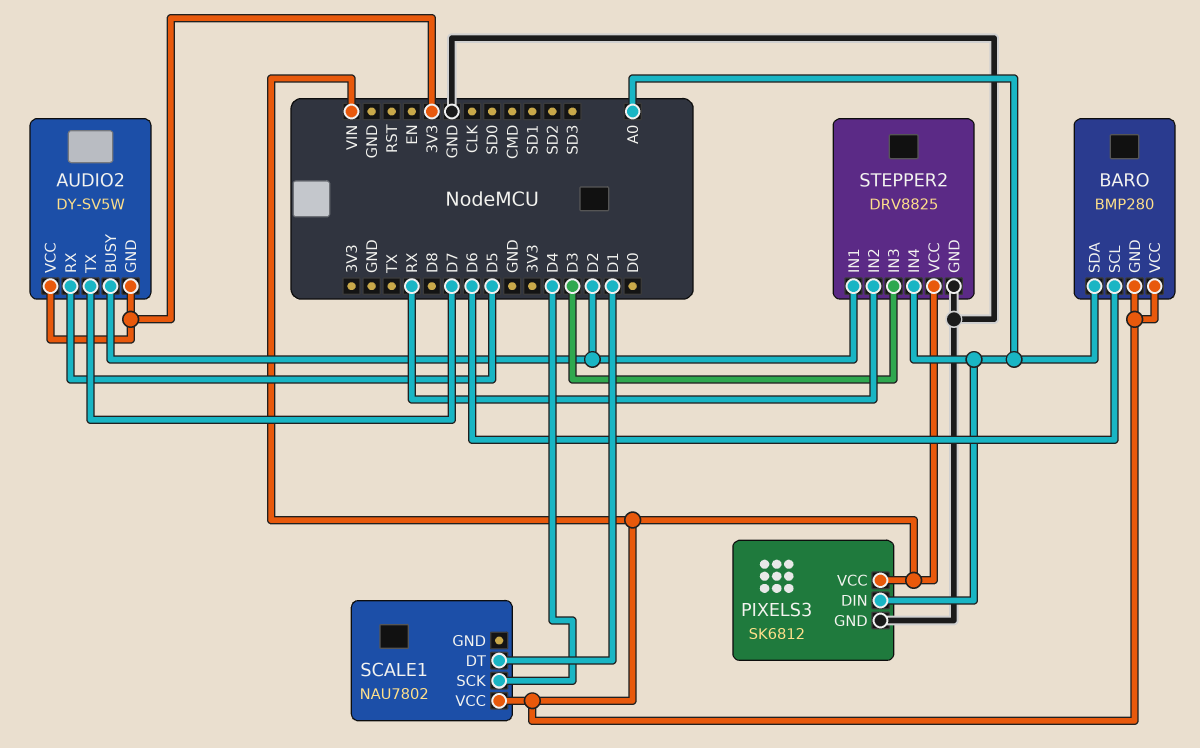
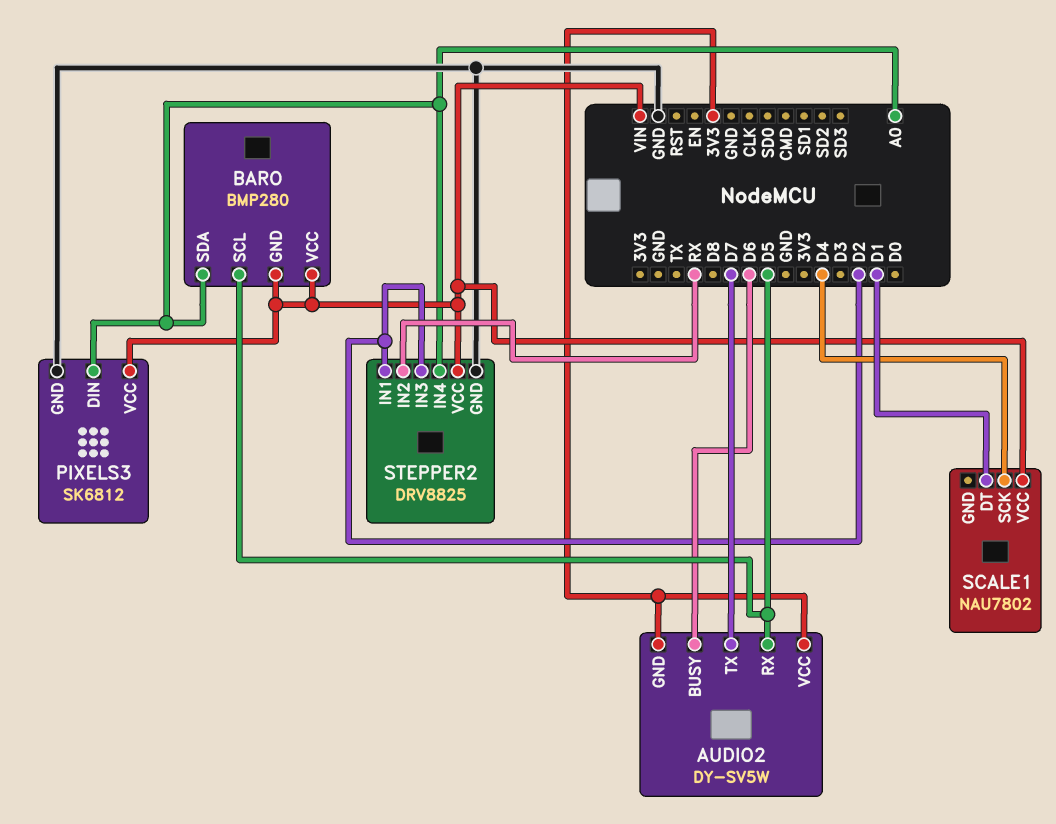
AUDIO2 pin BUSY: D2 -> D6
BARO pin SCL: D6 -> D5
STEPPER2 pin IN3: D3 -> D2

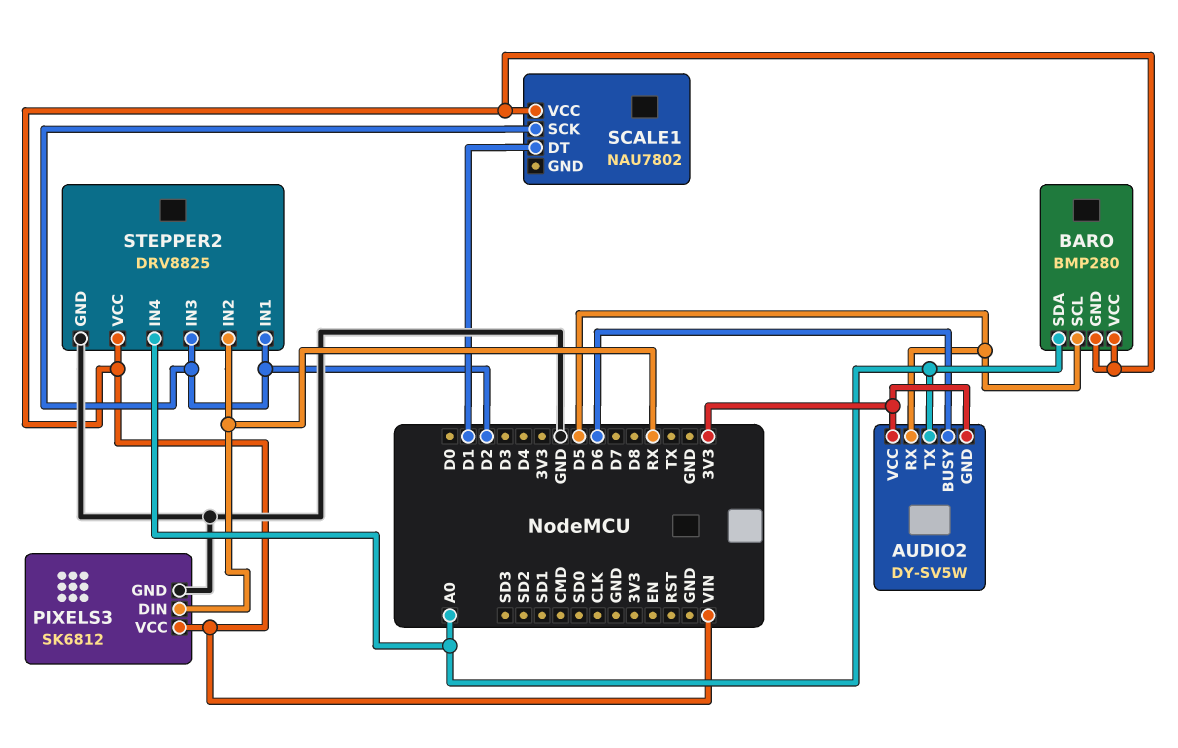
AUDIO2 pin TX: D7 -> A0
PIXELS3 pin DIN: A0 -> RX
SCALE1 pin SCK: D4 -> D2

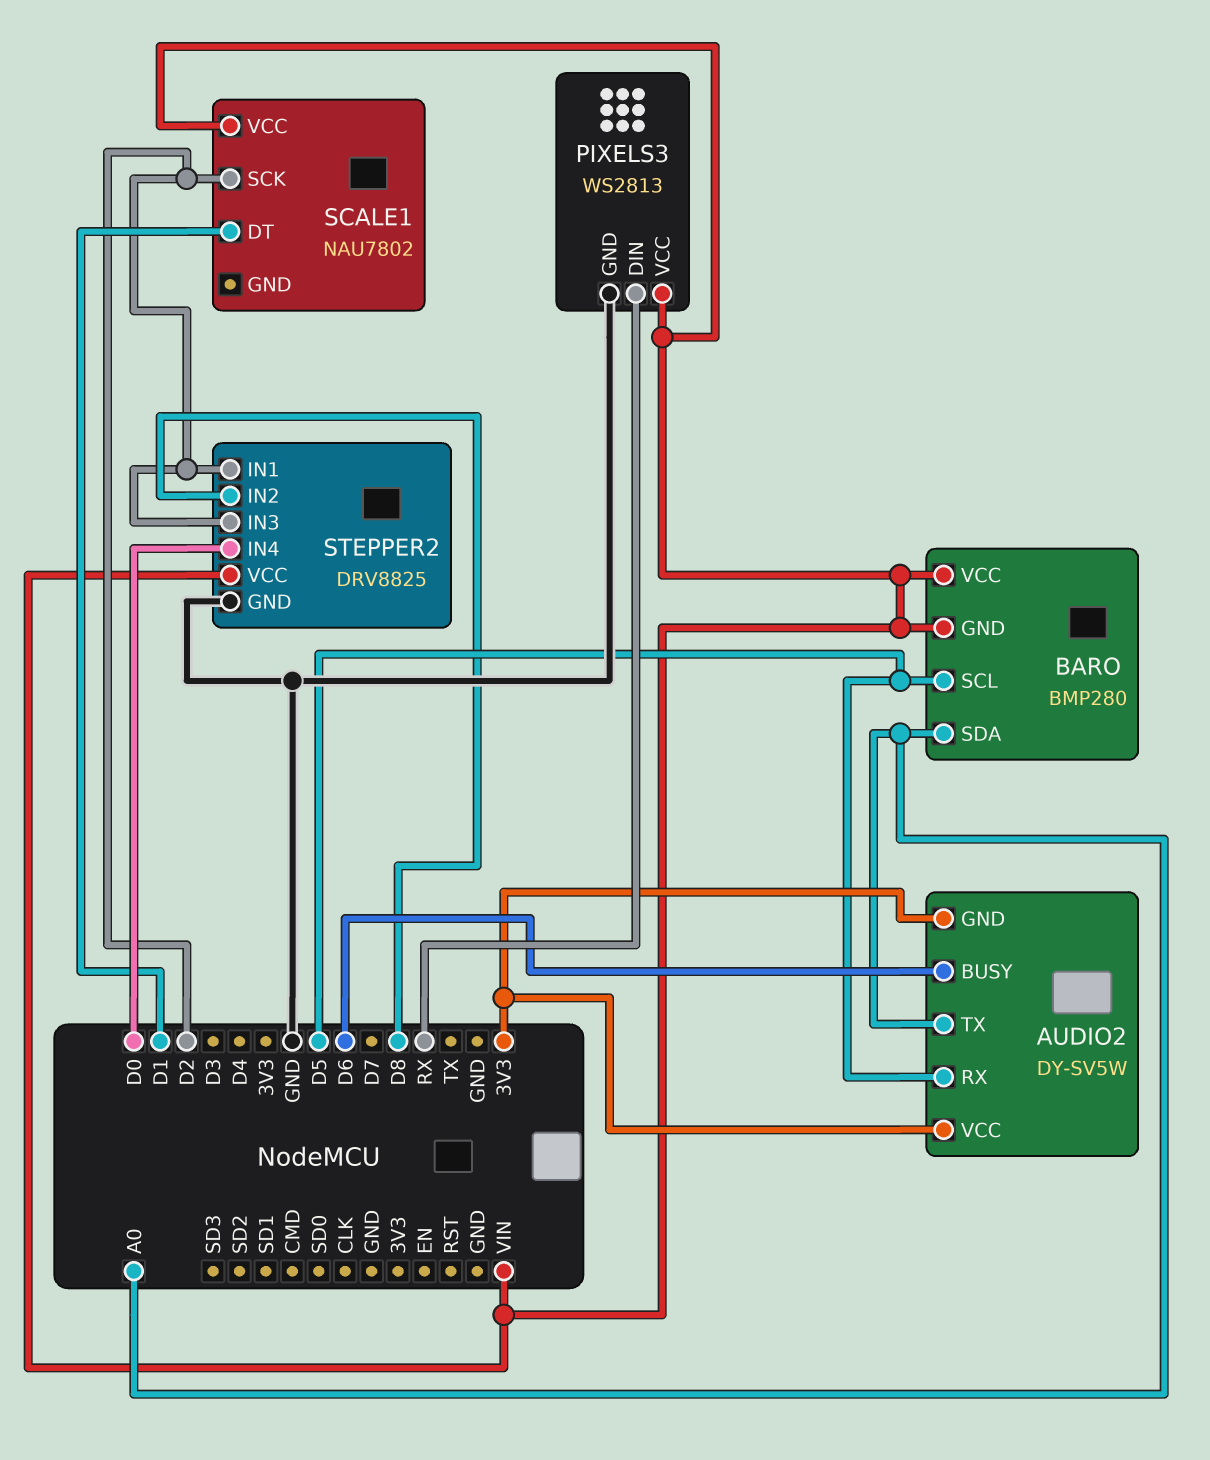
PIXELS3: SK6812 -> WS2813
STEPPER2 pin IN2: RX -> D8
STEPPER2 pin IN4: A0 -> D0

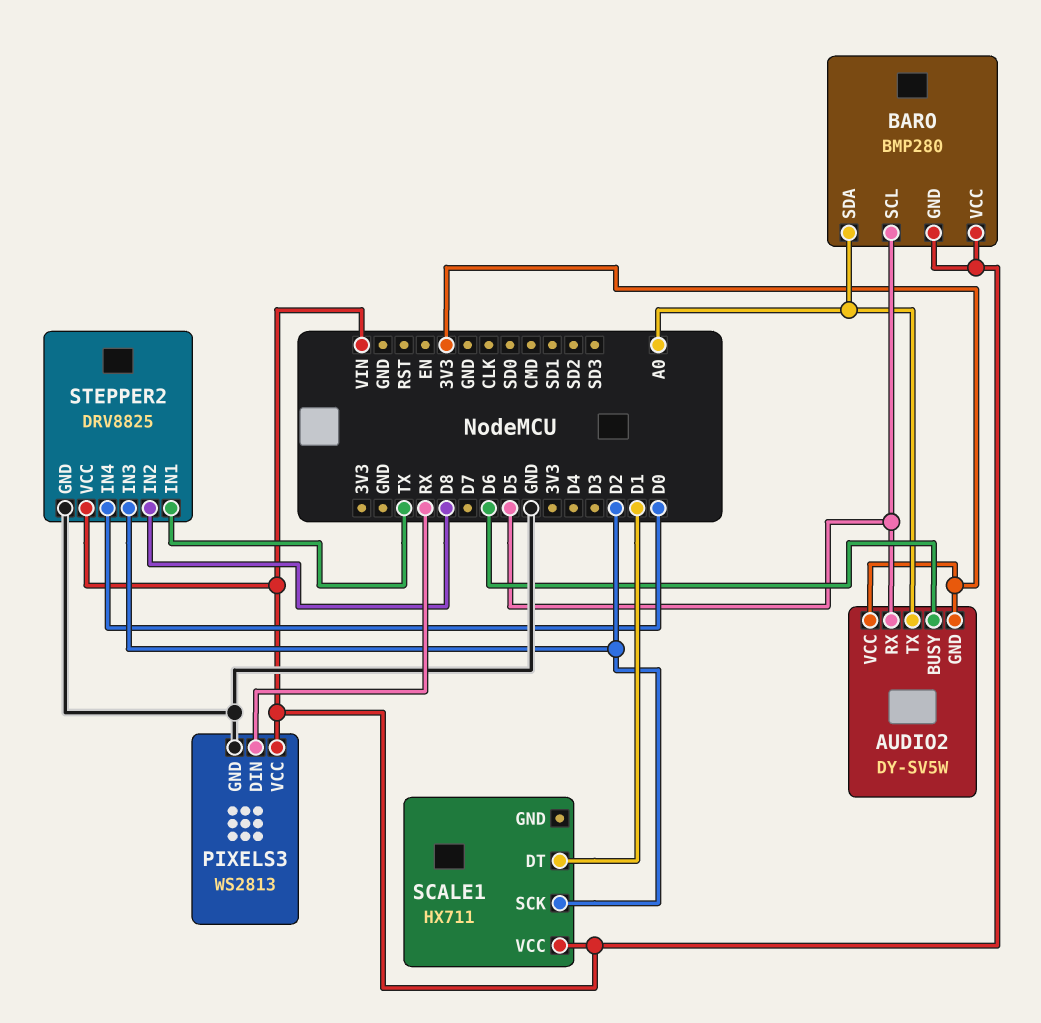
SCALE1: NAU7802 -> HX711
STEPPER2 pin IN1: D2 -> TX

